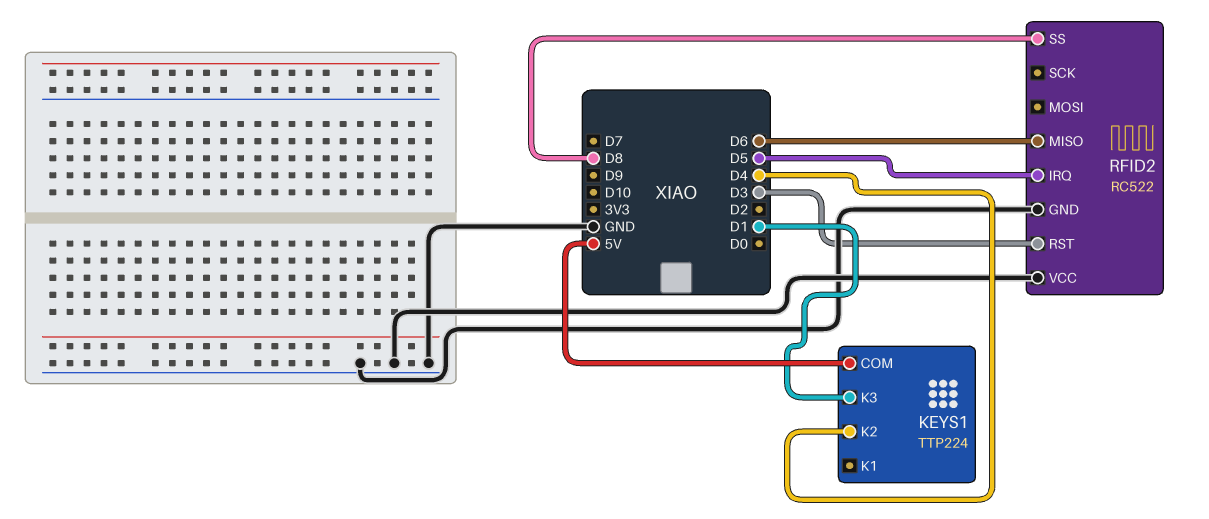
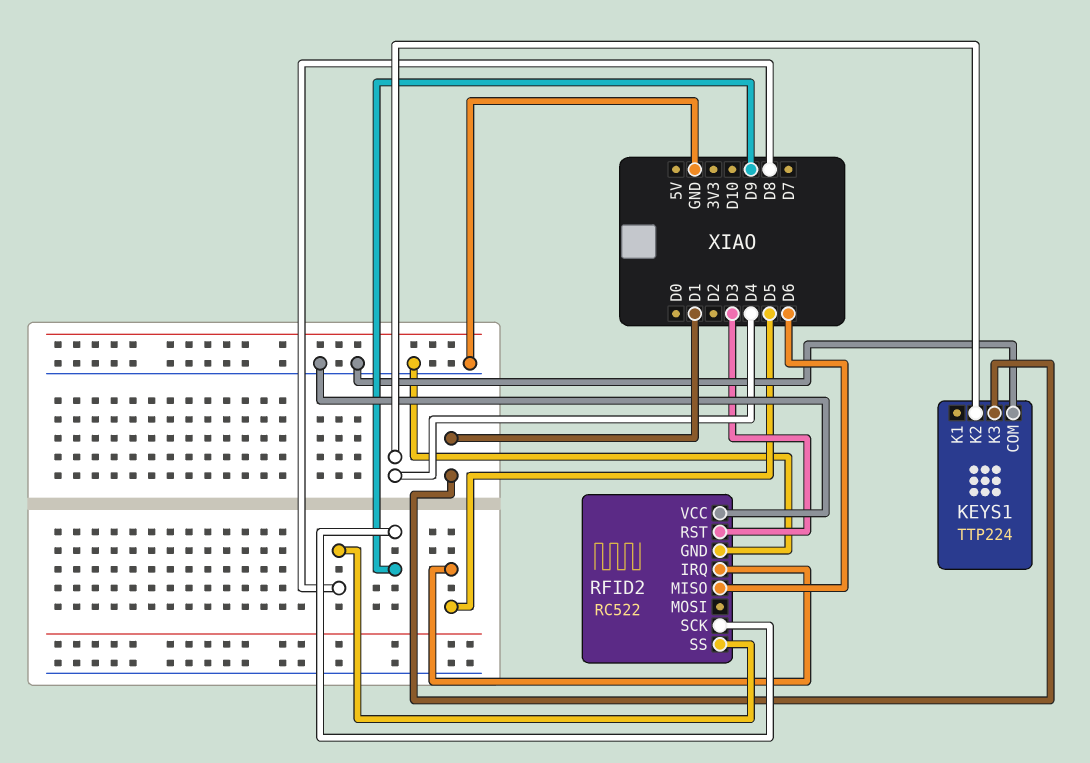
KEYS1 pin COM: 5V -> GND
RFID2 pin SCK: none -> D9

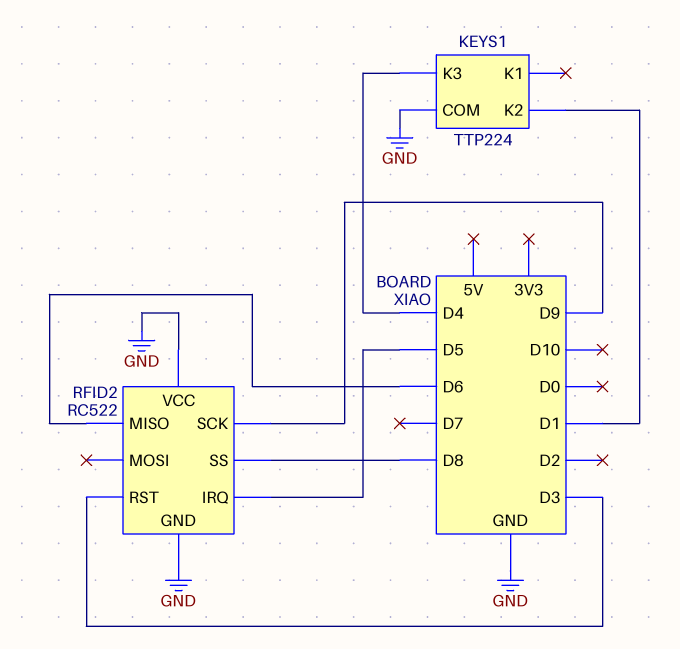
KEYS1 pin K2: D4 -> D1
KEYS1 pin K3: D1 -> D4

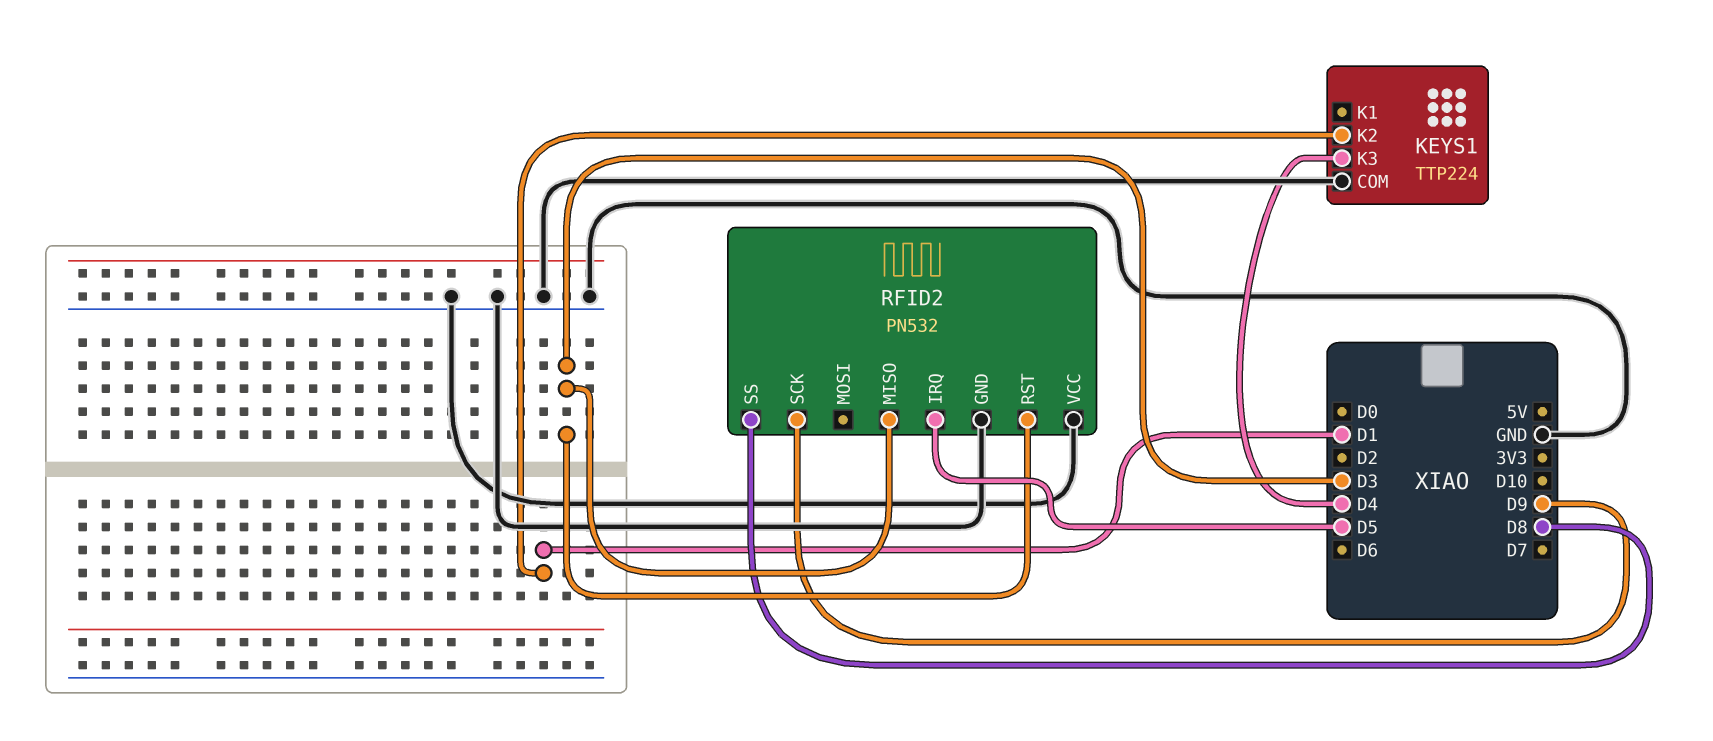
RFID2: RC522 -> PN532
RFID2 pin MISO: D6 -> D3

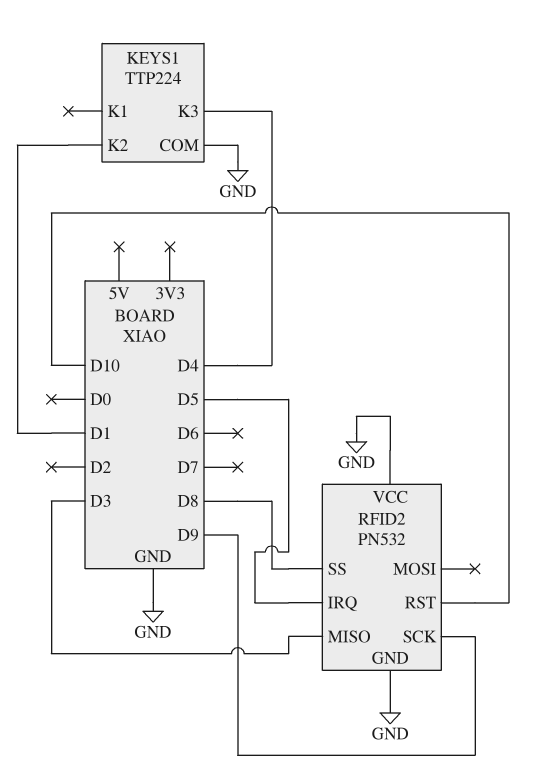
RFID2 pin RST: D3 -> D10

